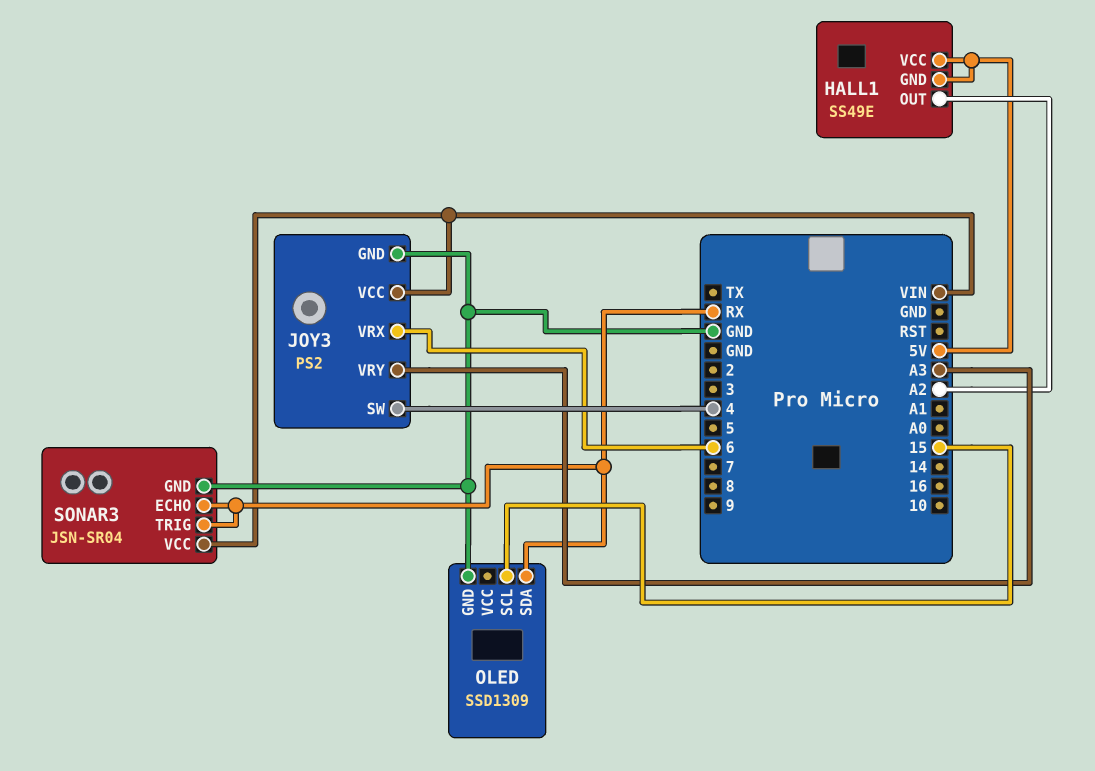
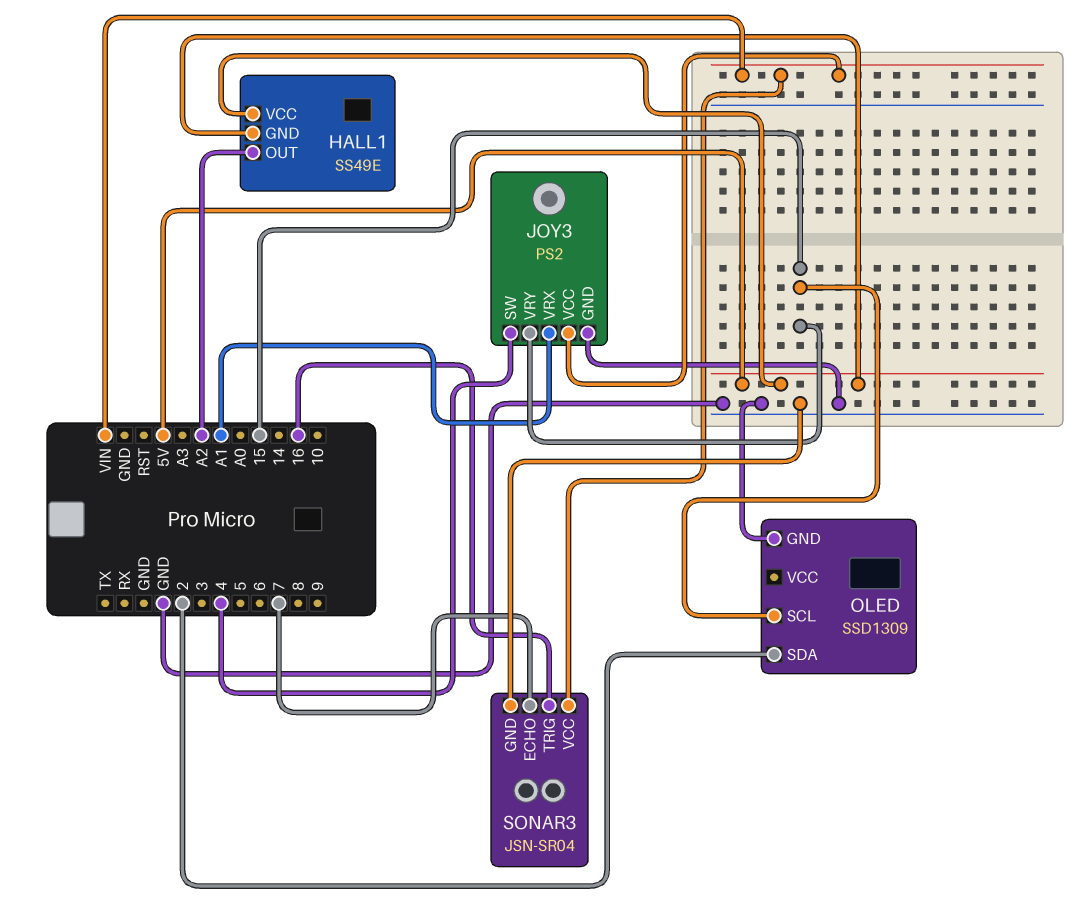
JOY3 pin VRX: 6 -> A1
JOY3 pin VRY: A3 -> 15
OLED pin SDA: RX -> 2
SONAR3 pin ECHO: RX -> 7
SONAR3 pin TRIG: RX -> 16

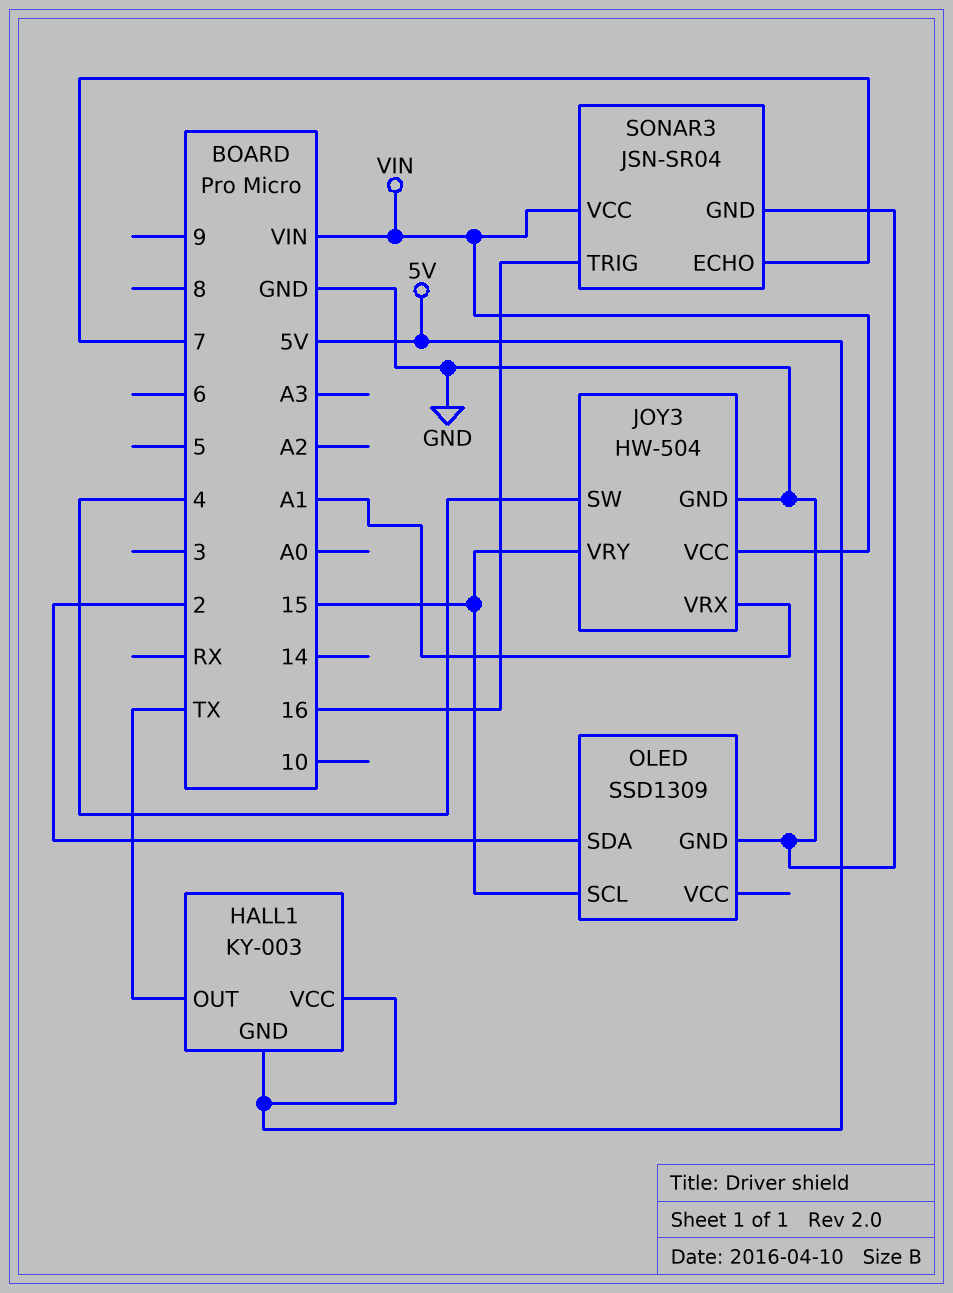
HALL1: SS49E -> KY-003
HALL1 pin OUT: A2 -> TX
JOY3: PS2 -> HW-504

